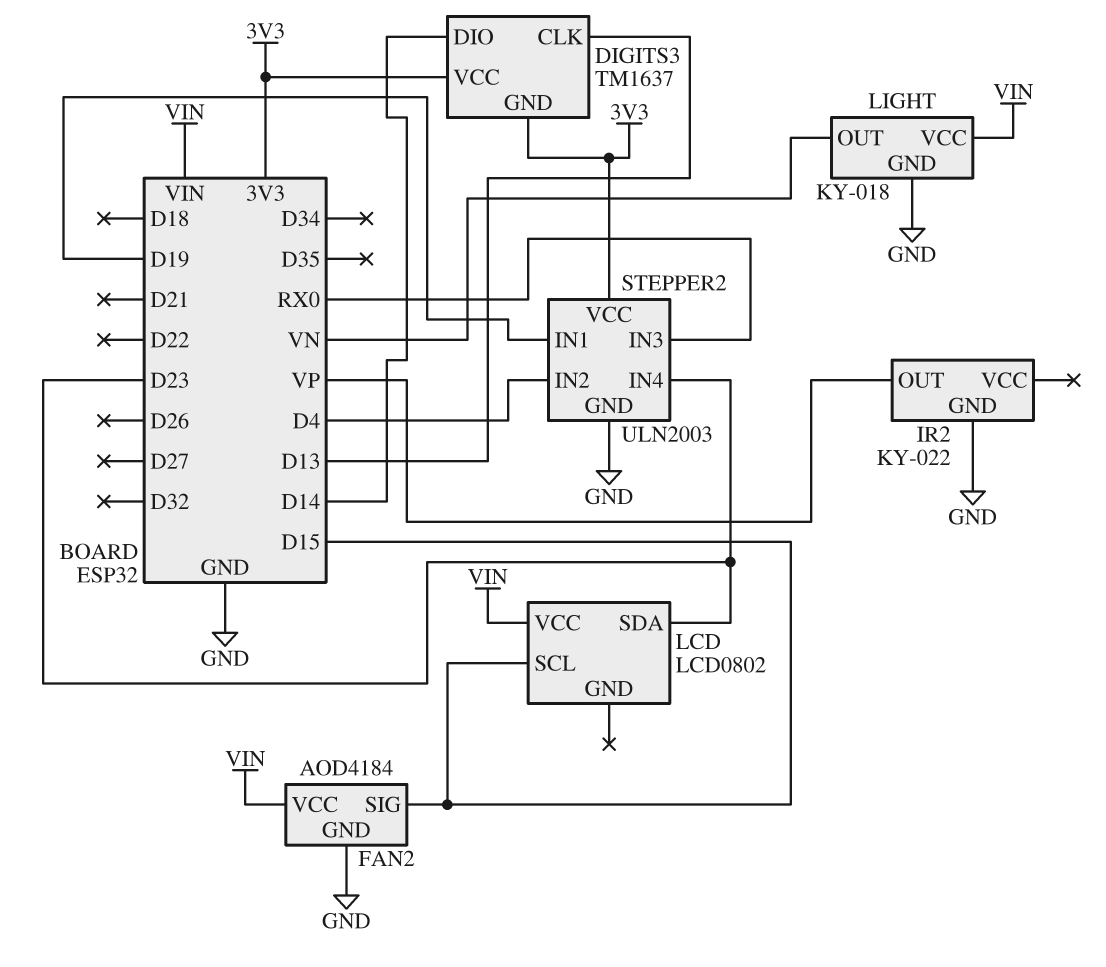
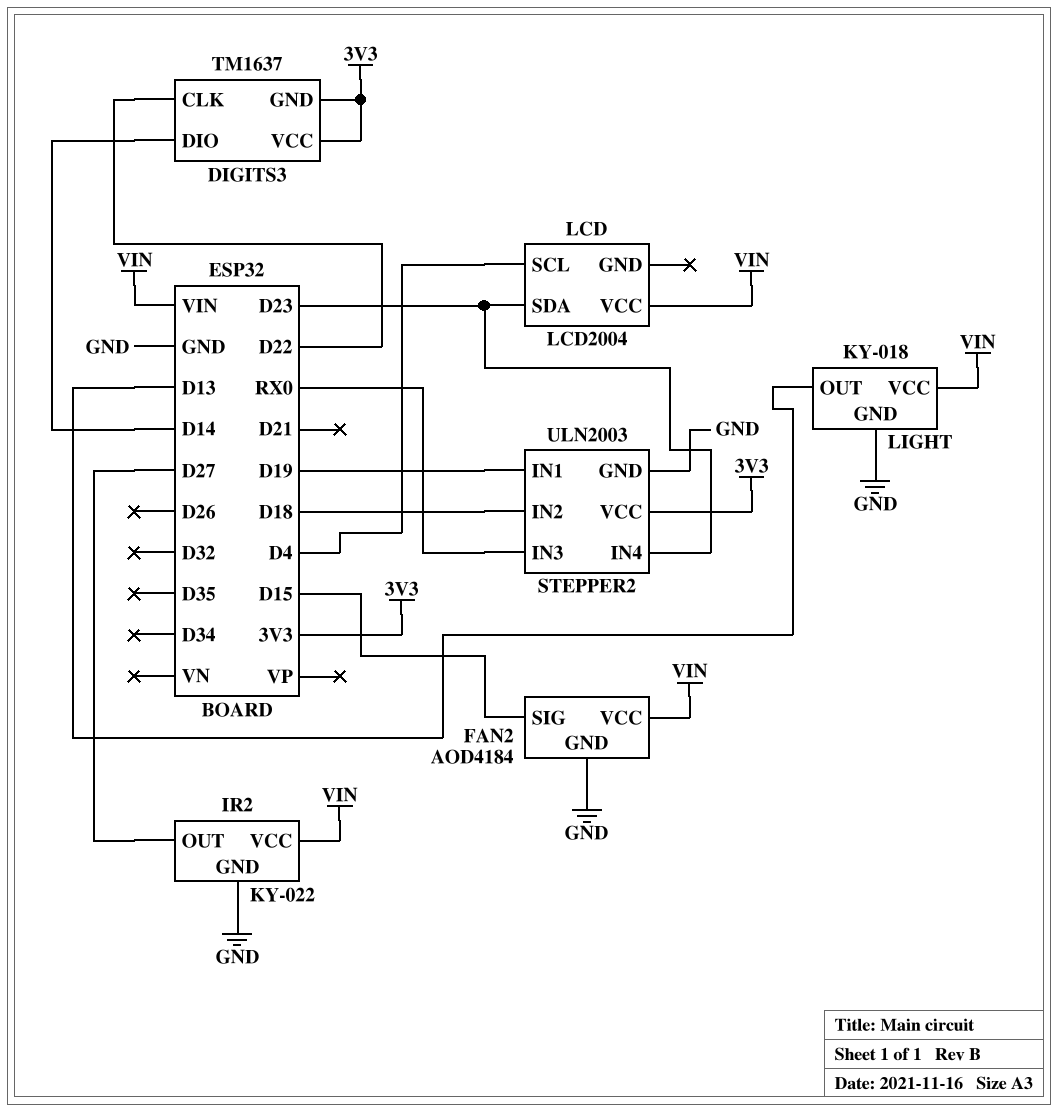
DIGITS3 pin CLK: D13 -> D22
IR2 pin OUT: VP -> D27
IR2 pin VCC: none -> VIN
LCD: LCD0802 -> LCD2004
LCD pin SCL: D15 -> D4
LIGHT pin OUT: VN -> D13
STEPPER2 pin IN2: D4 -> D18

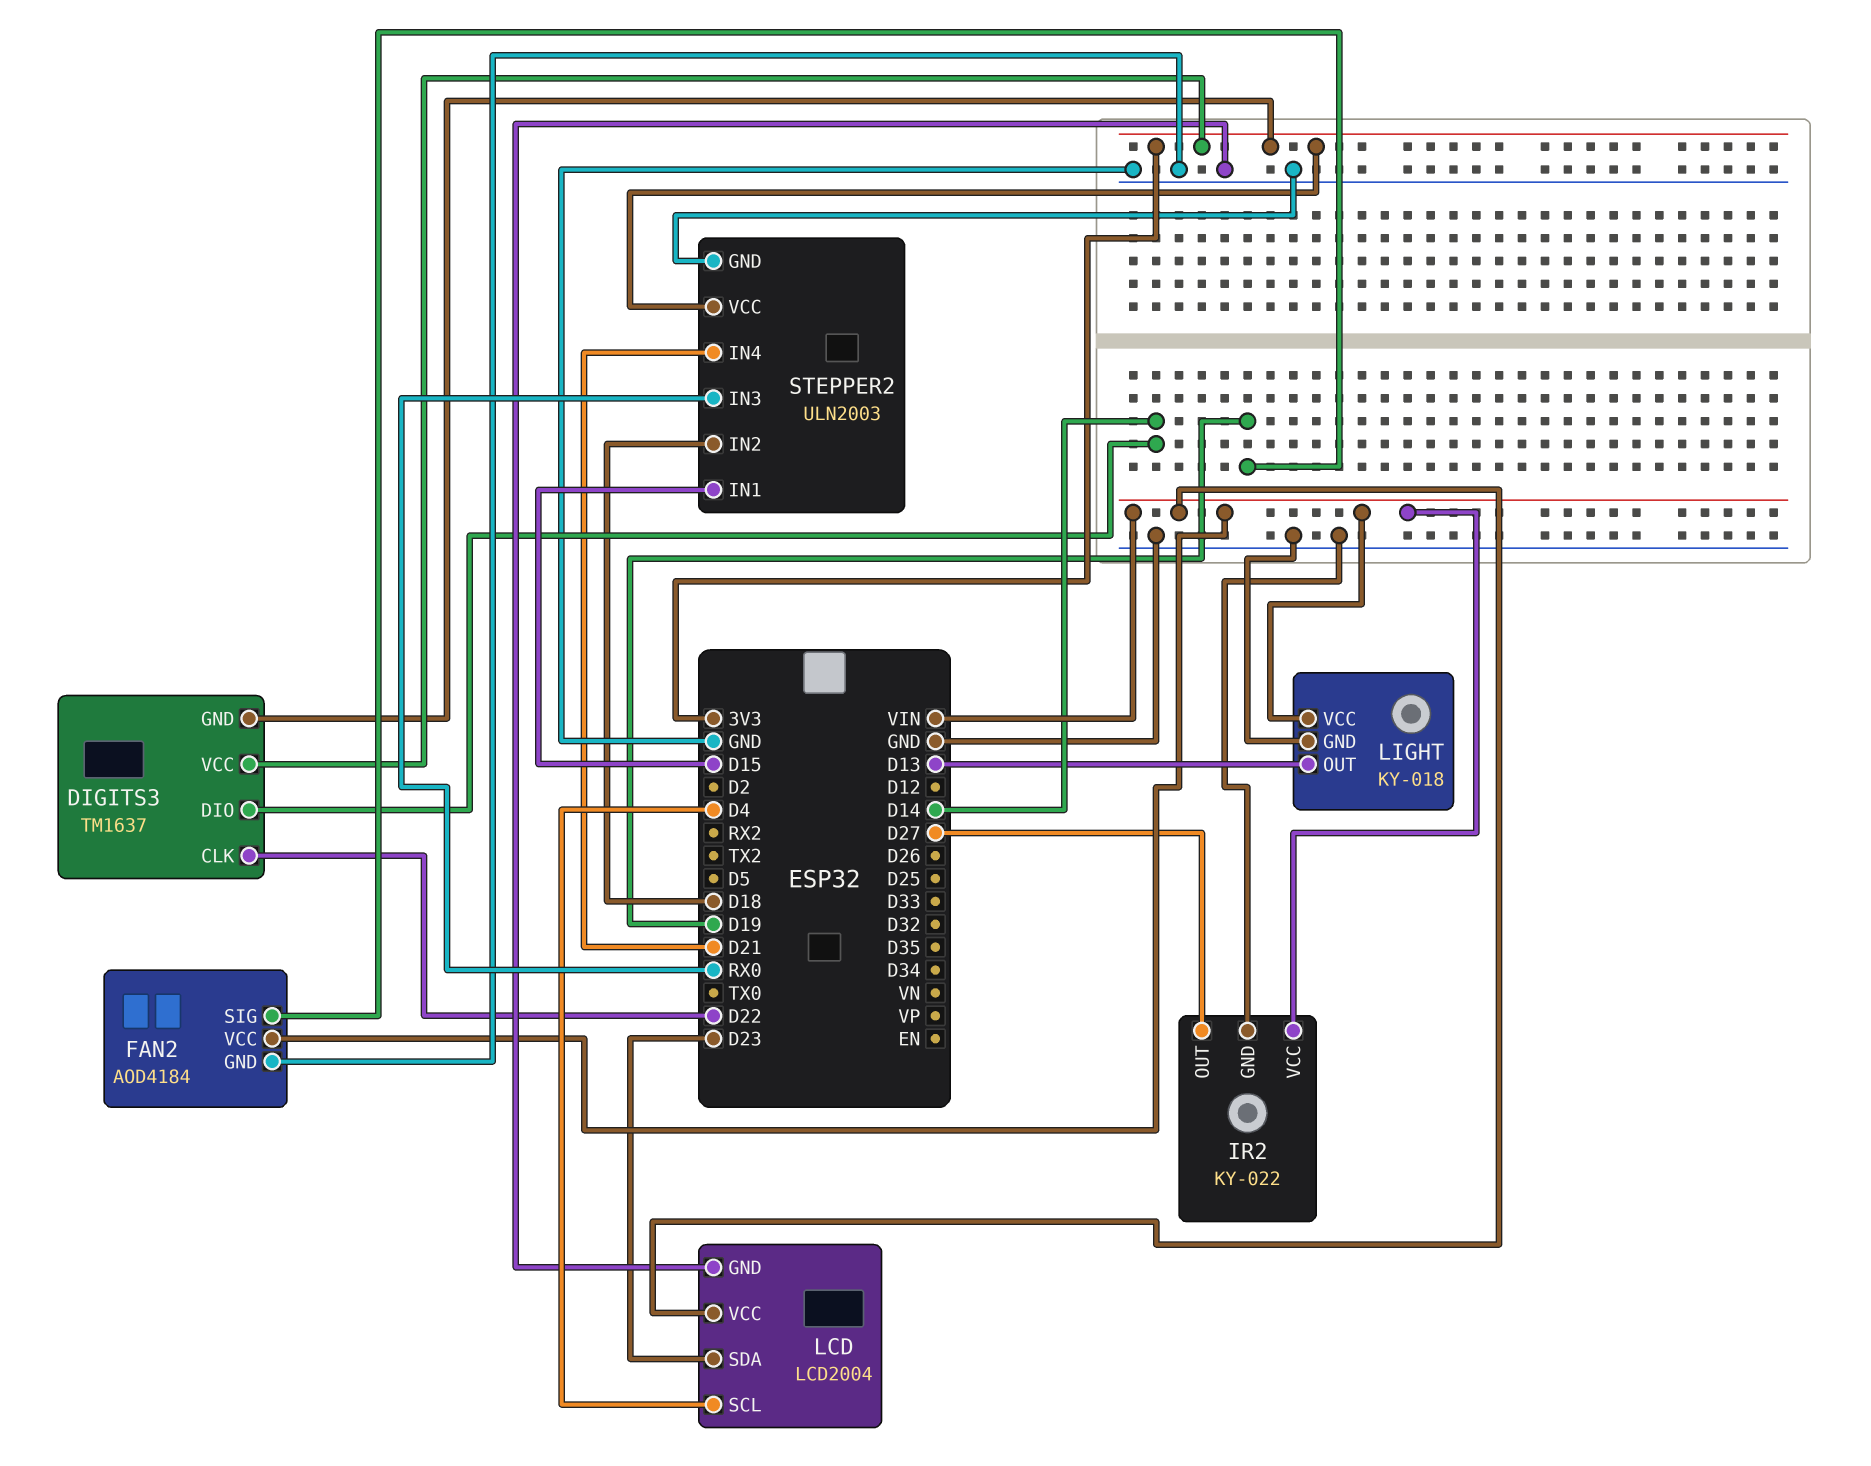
FAN2 pin SIG: D15 -> D19
LCD pin GND: none -> GND
STEPPER2 pin IN1: D19 -> D15
STEPPER2 pin IN4: D23 -> D21

